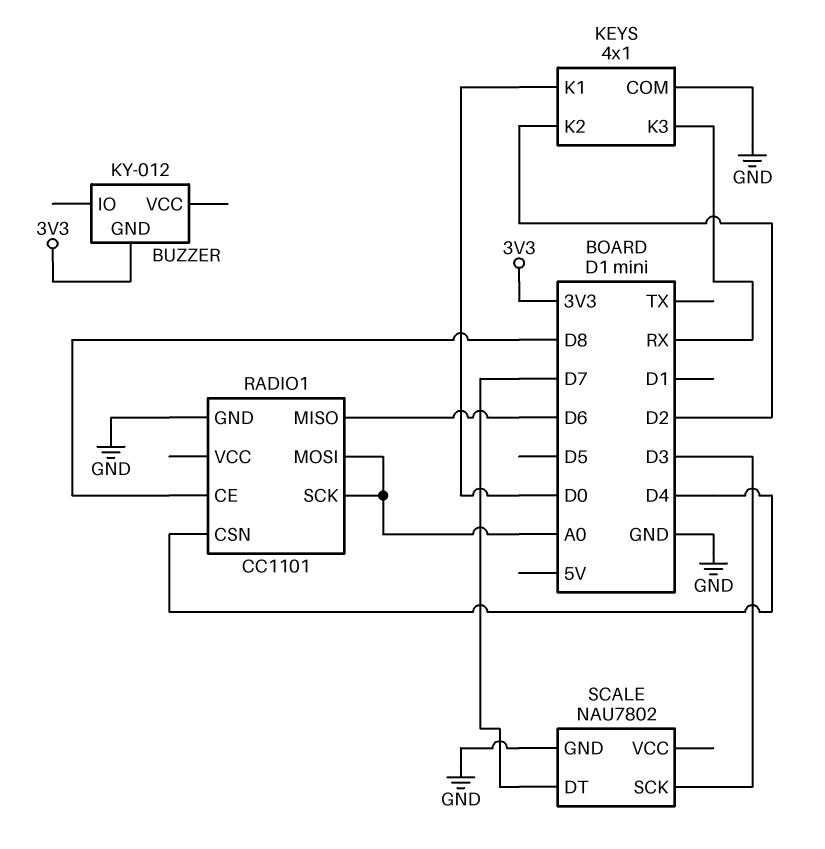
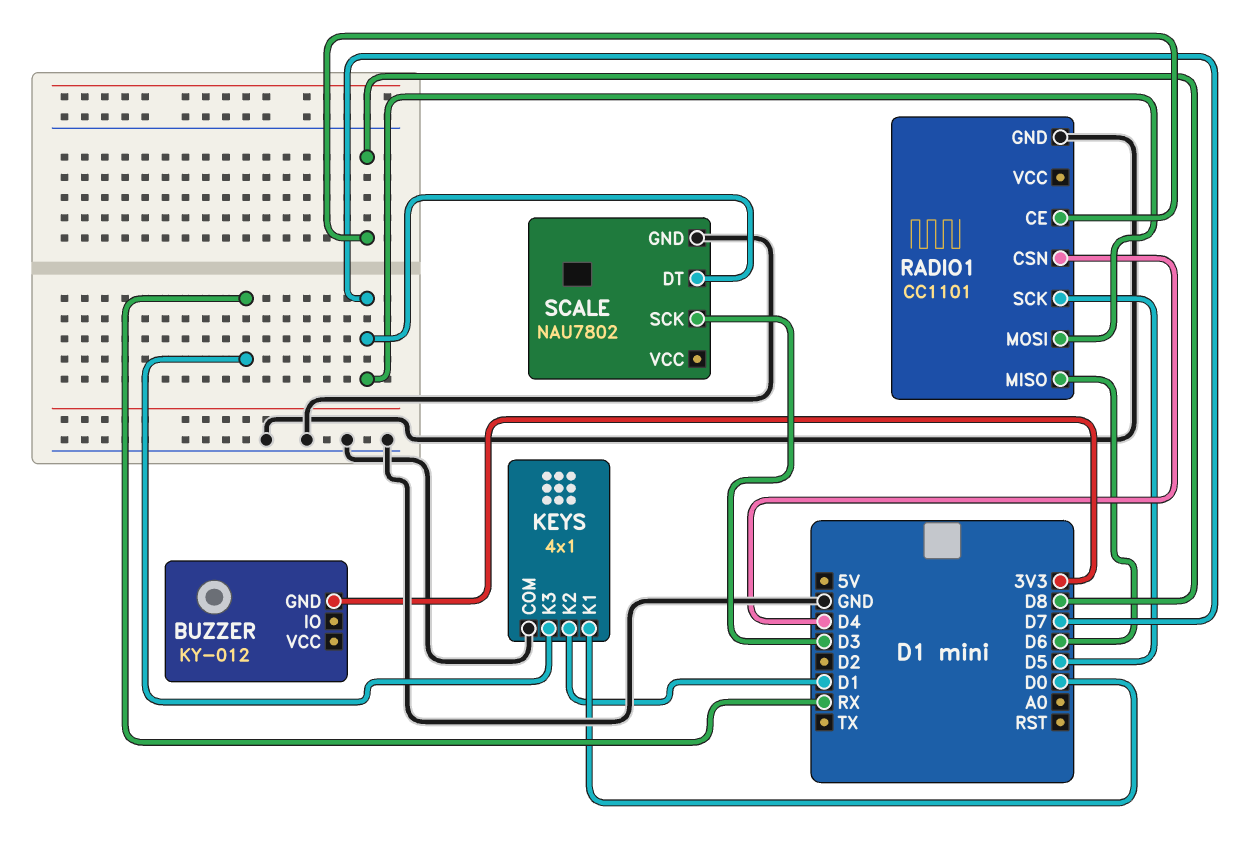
KEYS pin K2: D2 -> D1
RADIO1 pin MOSI: A0 -> D7
RADIO1 pin SCK: A0 -> D5

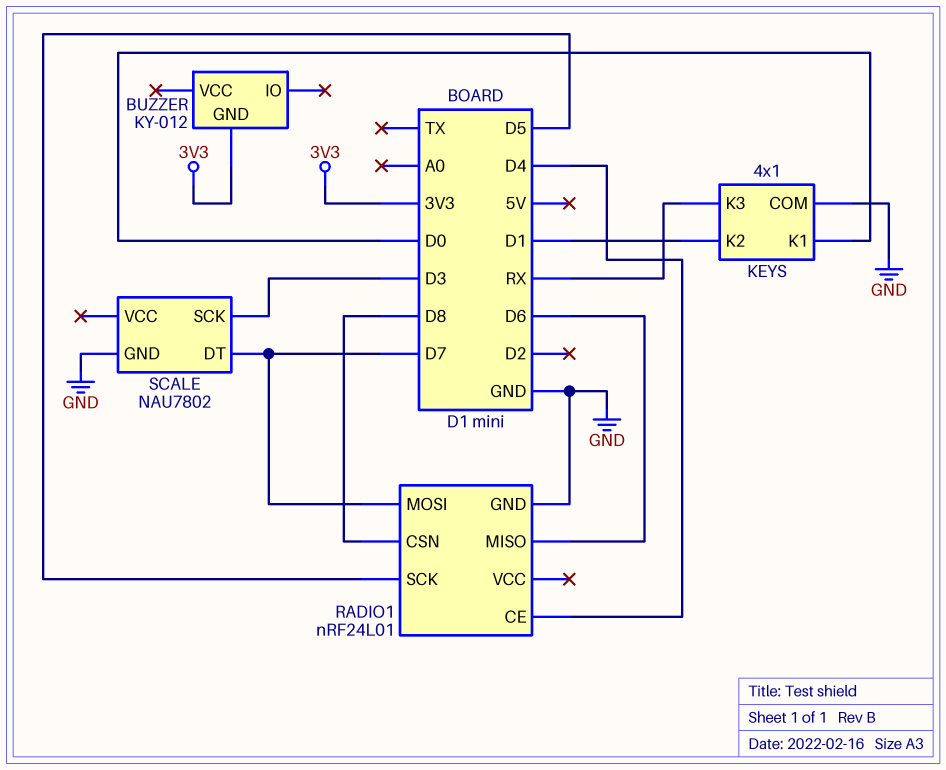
RADIO1: CC1101 -> nRF24L01
RADIO1 pin CE: D8 -> D4
RADIO1 pin CSN: D4 -> D8

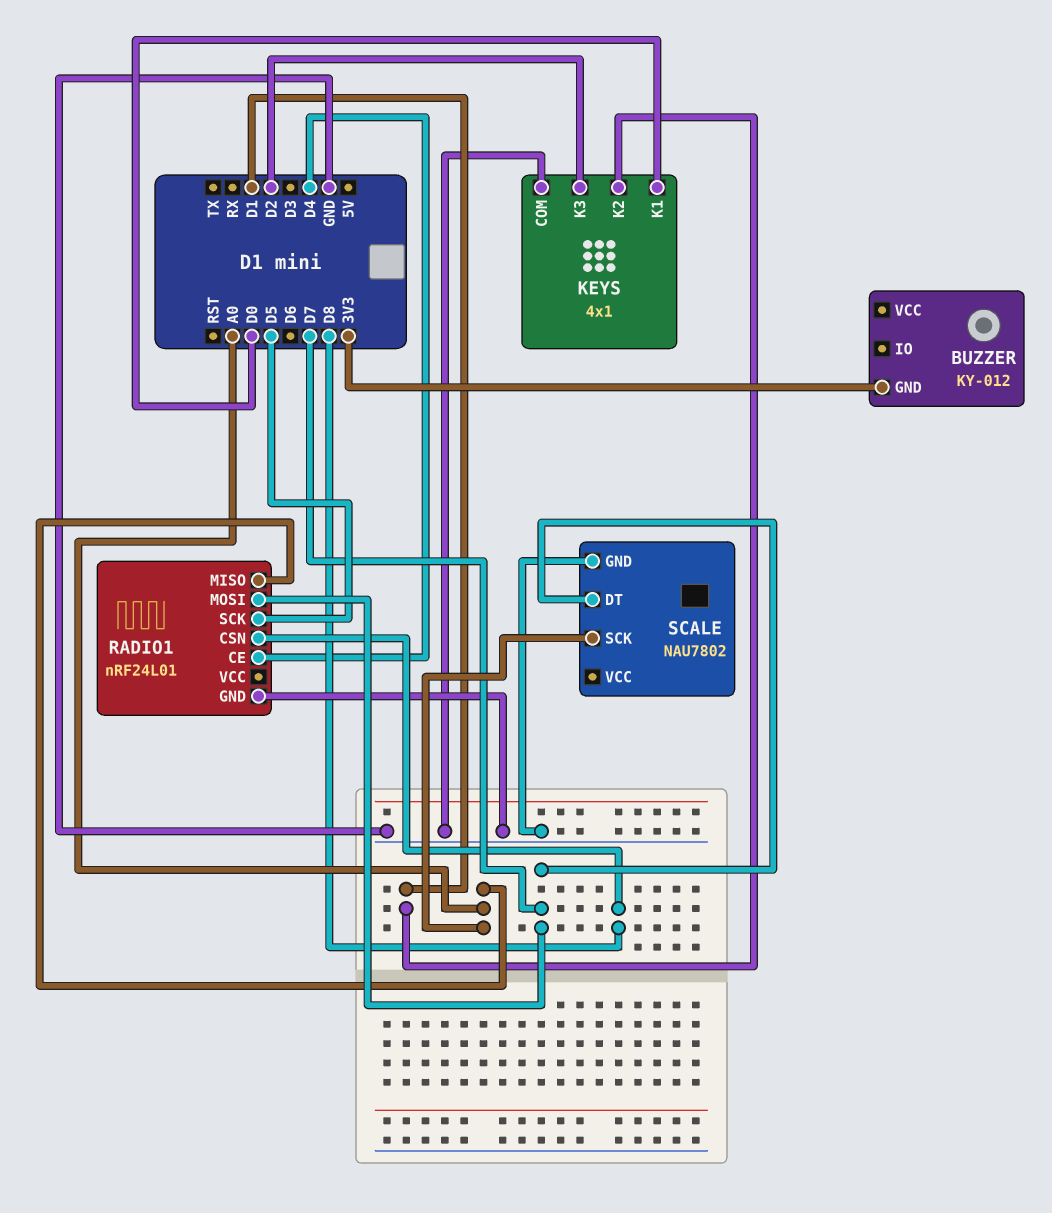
KEYS pin K3: RX -> D2
RADIO1 pin MISO: D6 -> A0
SCALE pin SCK: D3 -> A0

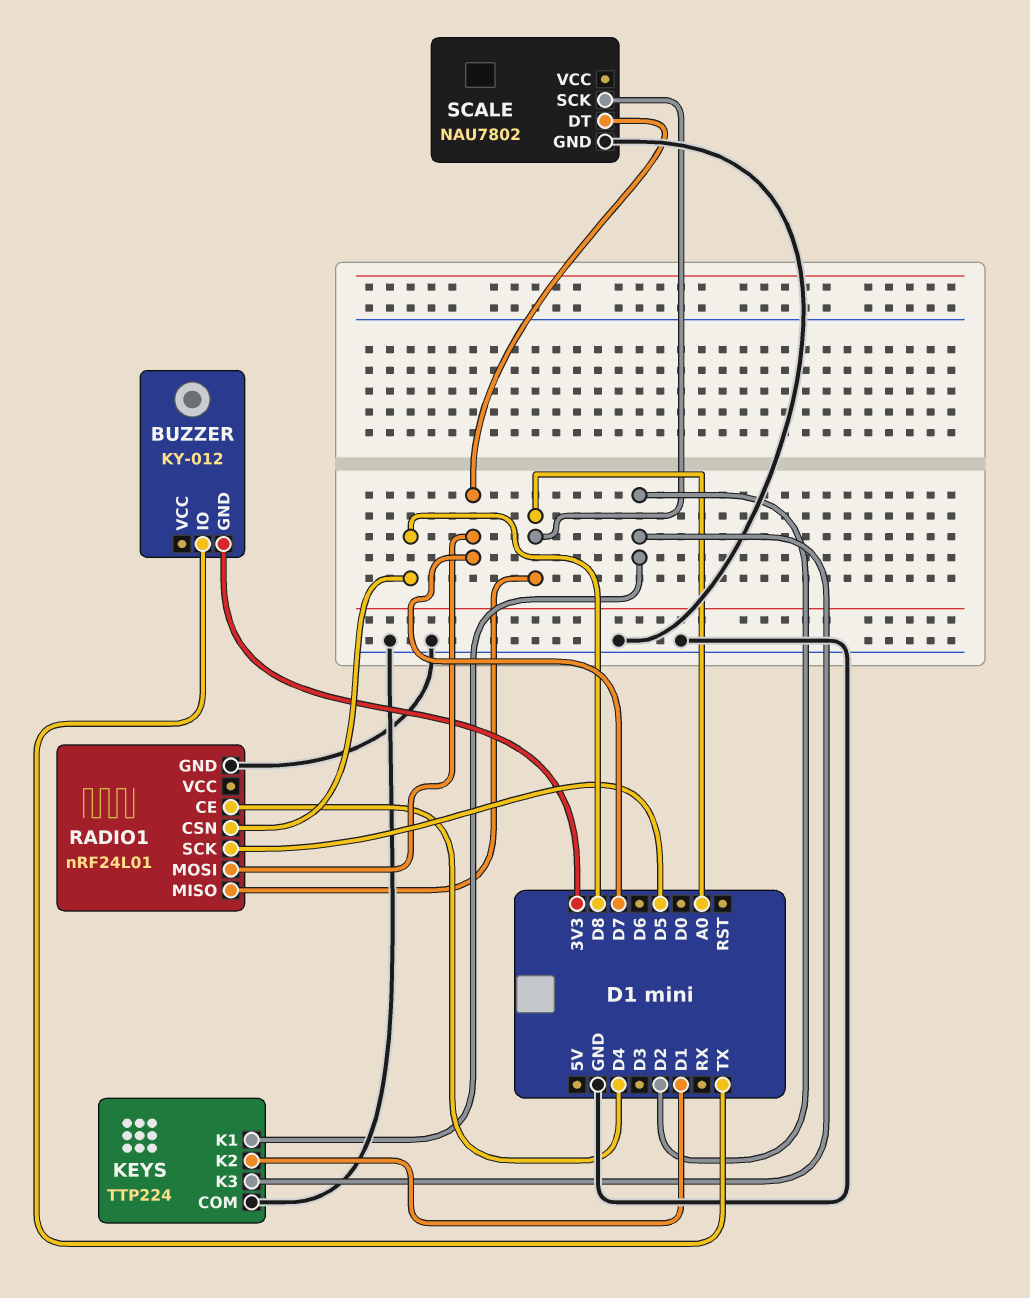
BUZZER pin IO: none -> TX
KEYS: 4x1 -> TTP224
KEYS pin K1: D0 -> D2

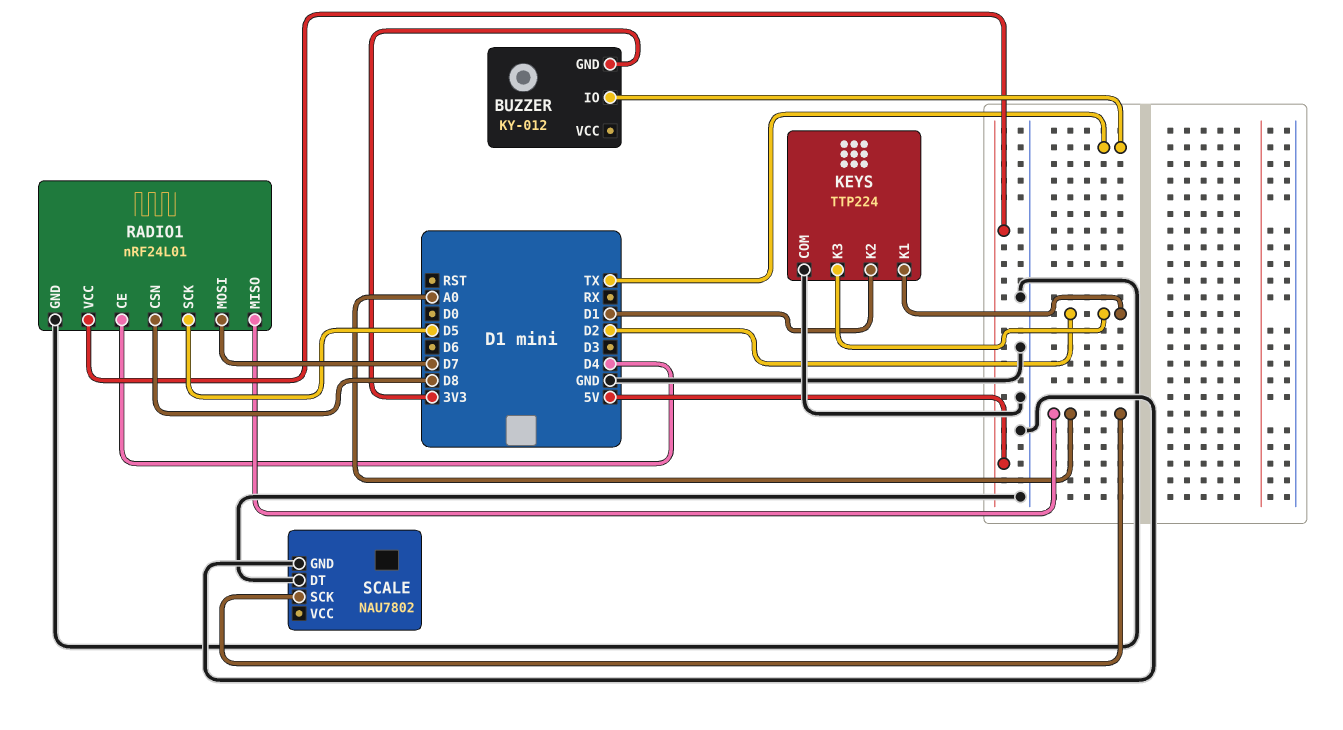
RADIO1 pin VCC: none -> 5V
SCALE pin DT: D7 -> GND

